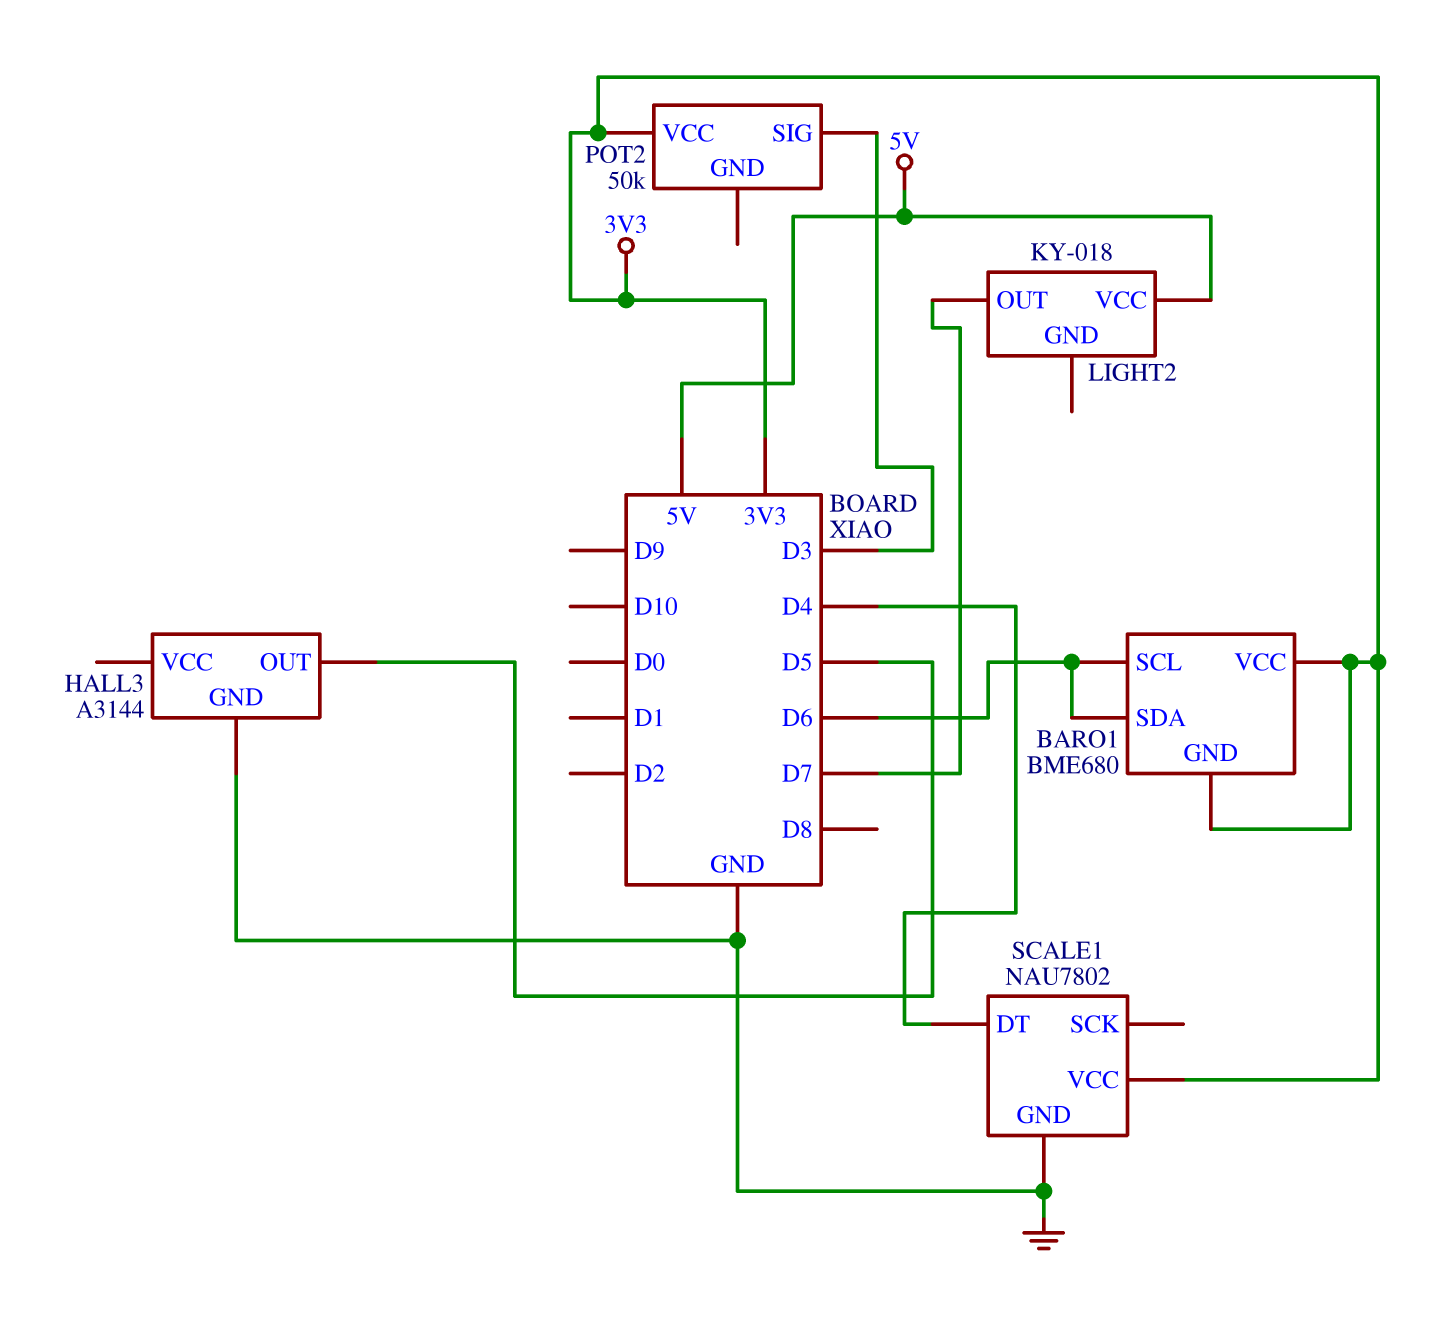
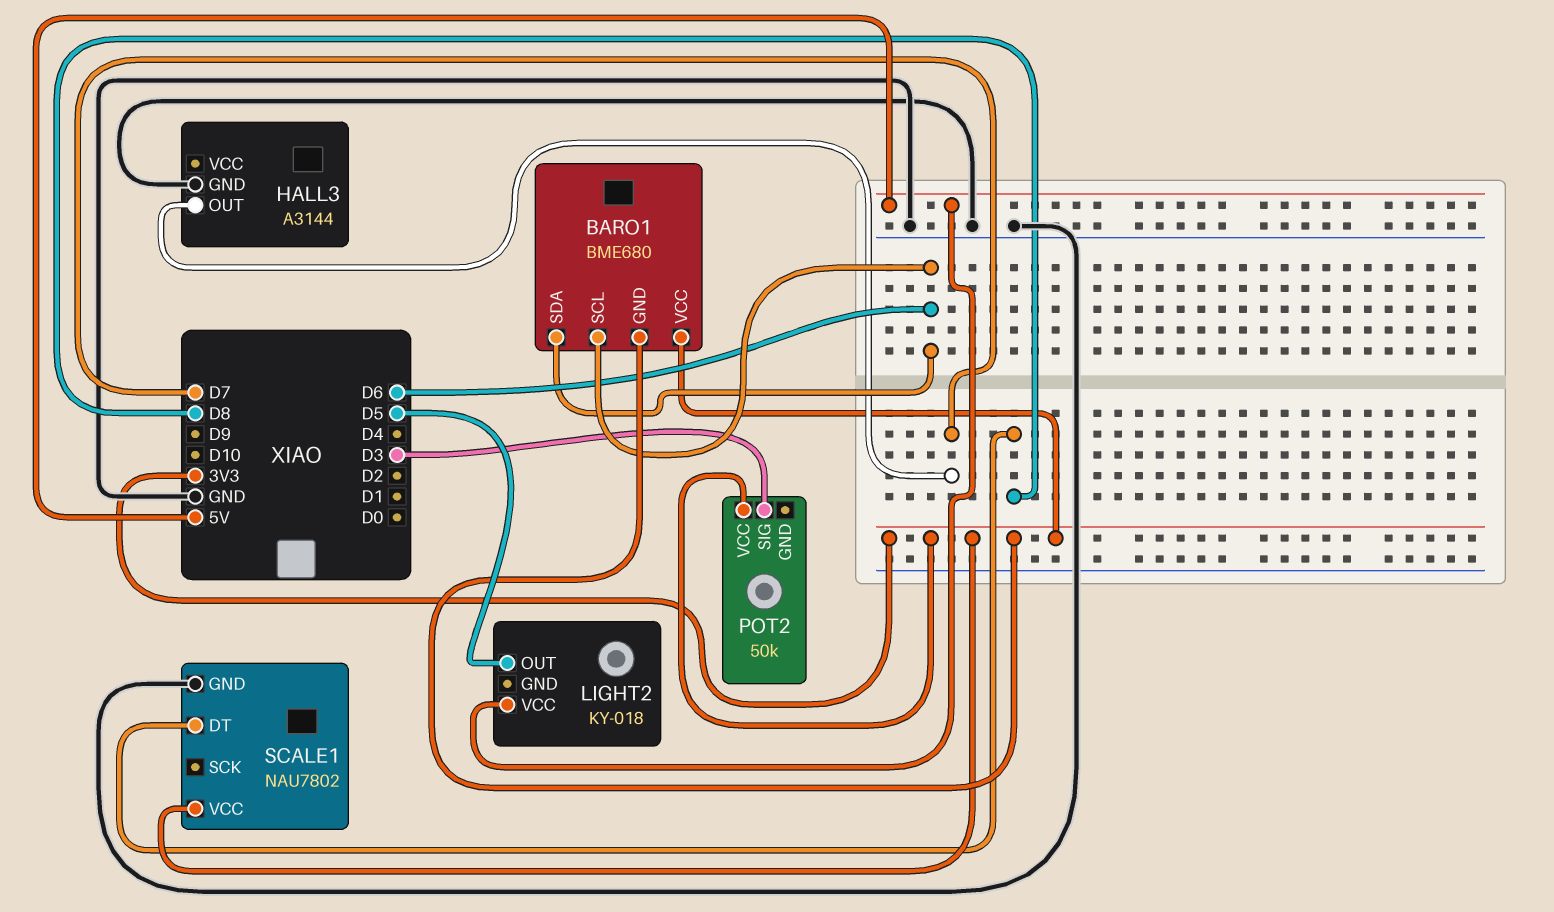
HALL3 pin OUT: D5 -> D7
LIGHT2 pin OUT: D7 -> D5
SCALE1 pin DT: D4 -> D8

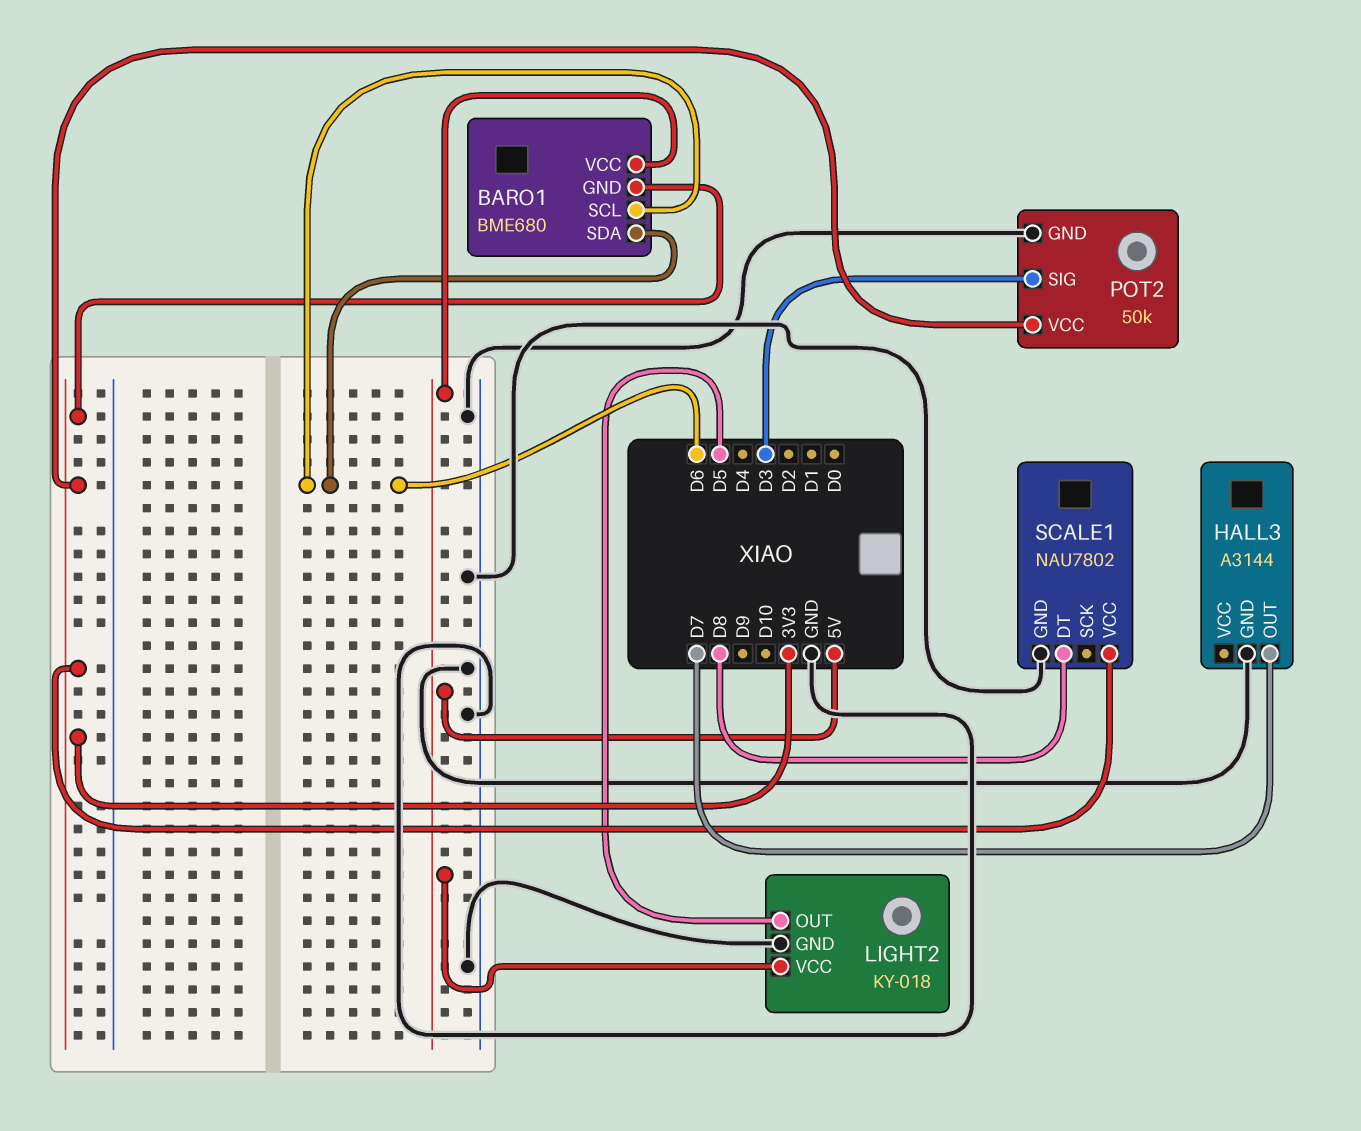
BARO1 pin VCC: 3V3 -> 5V
LIGHT2 pin GND: none -> GND
POT2 pin GND: none -> GND

